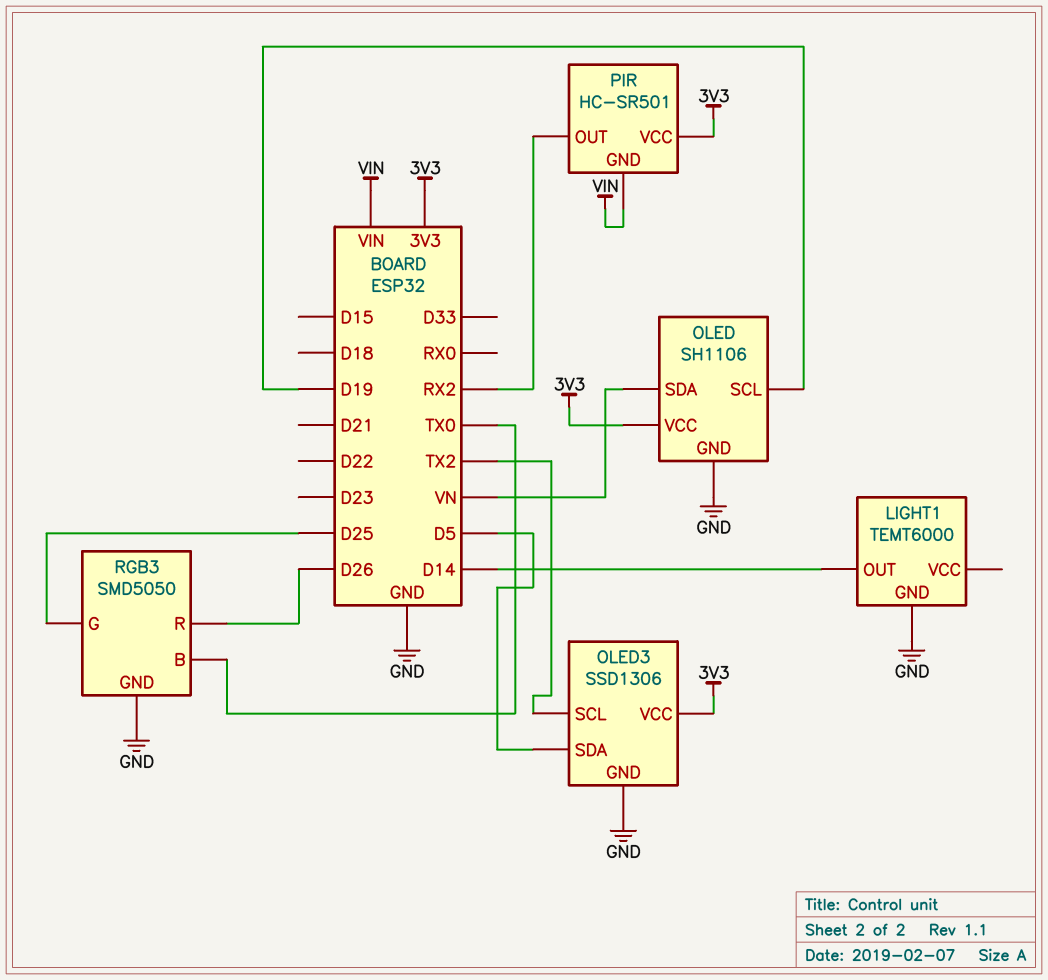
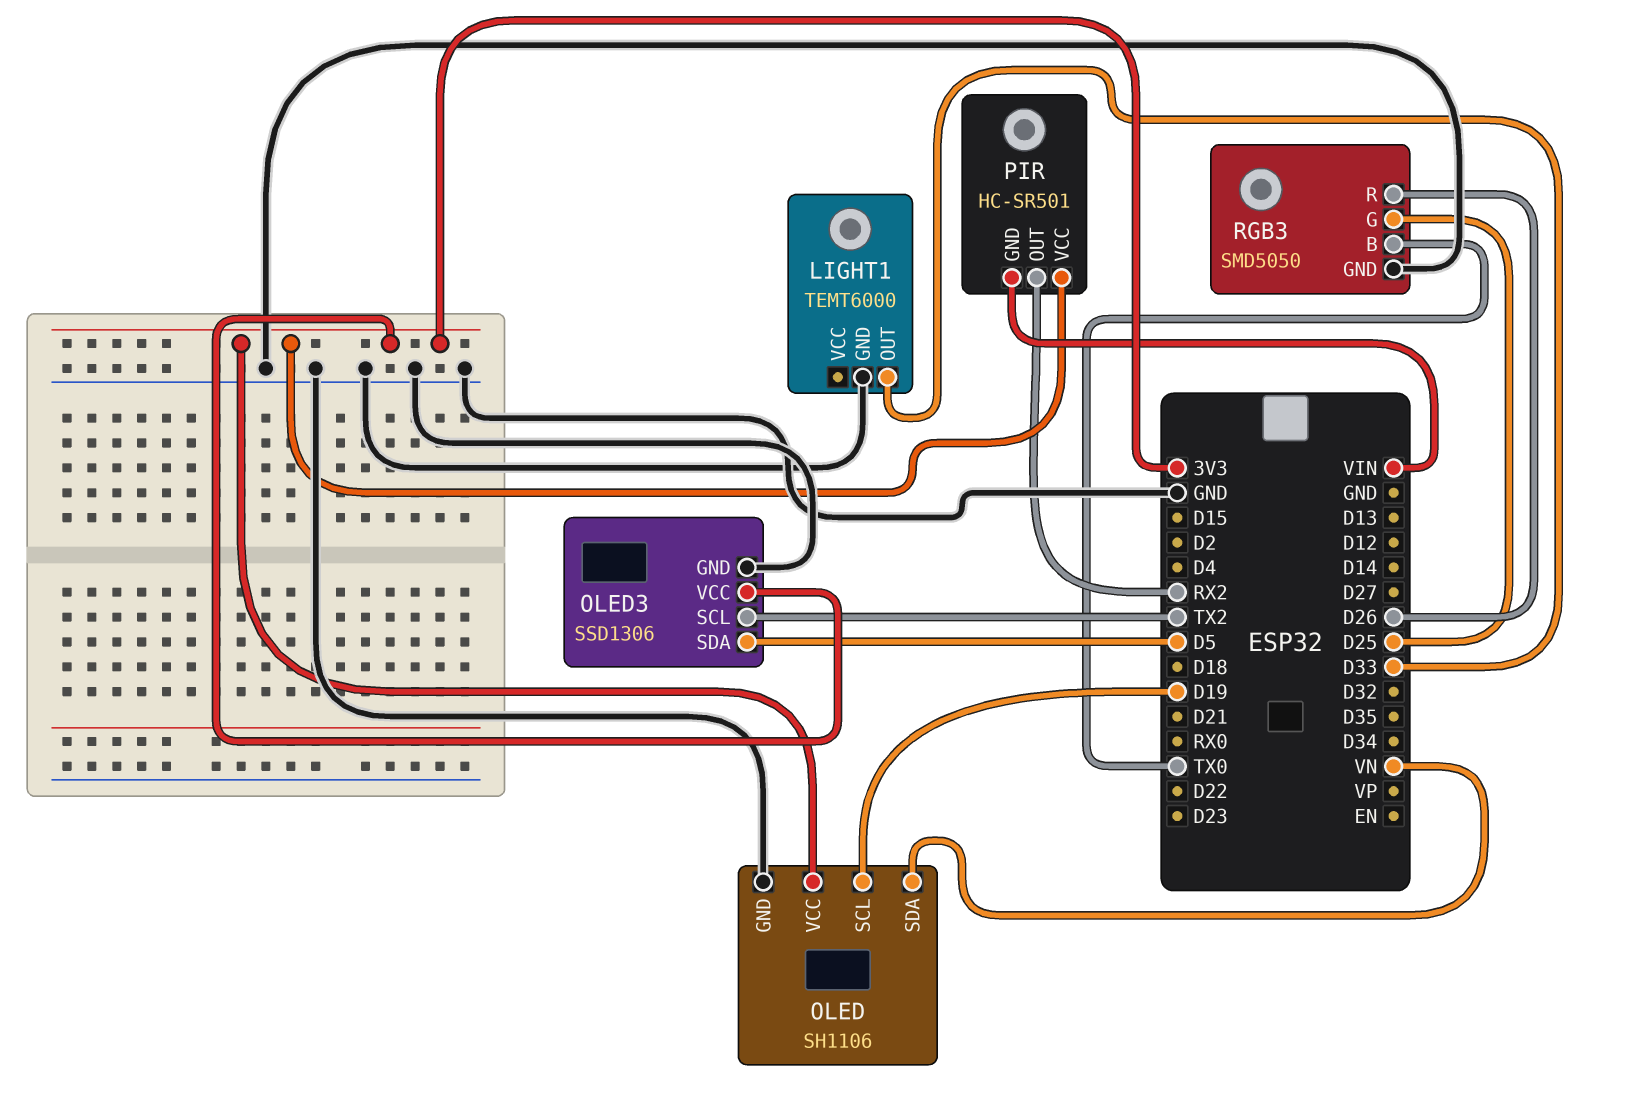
LIGHT1 pin OUT: D14 -> D33

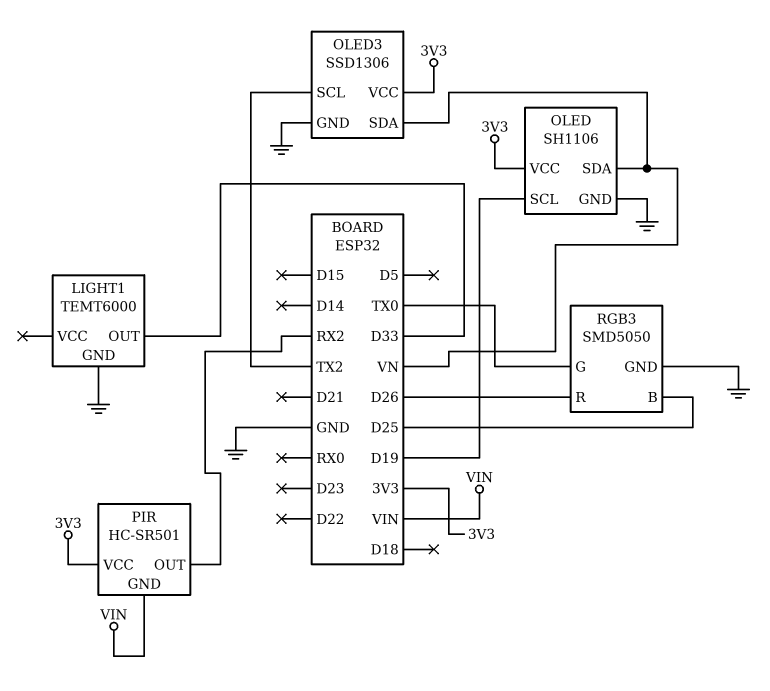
OLED3 pin SDA: D5 -> VN
RGB3 pin B: TX0 -> D25
RGB3 pin G: D25 -> TX0

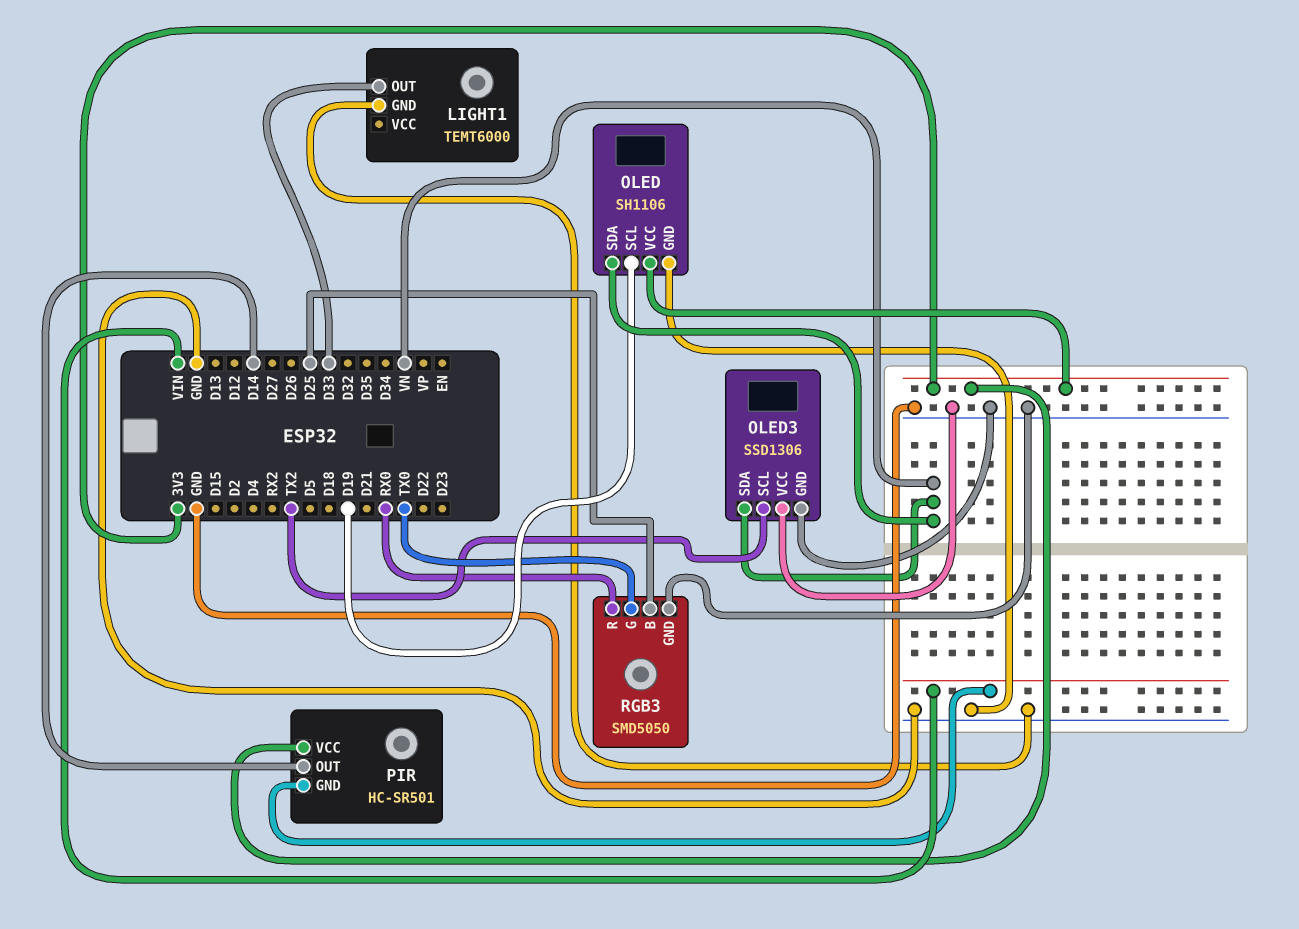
OLED3 pin VCC: 3V3 -> GND
PIR pin OUT: RX2 -> D14
RGB3 pin R: D26 -> RX0

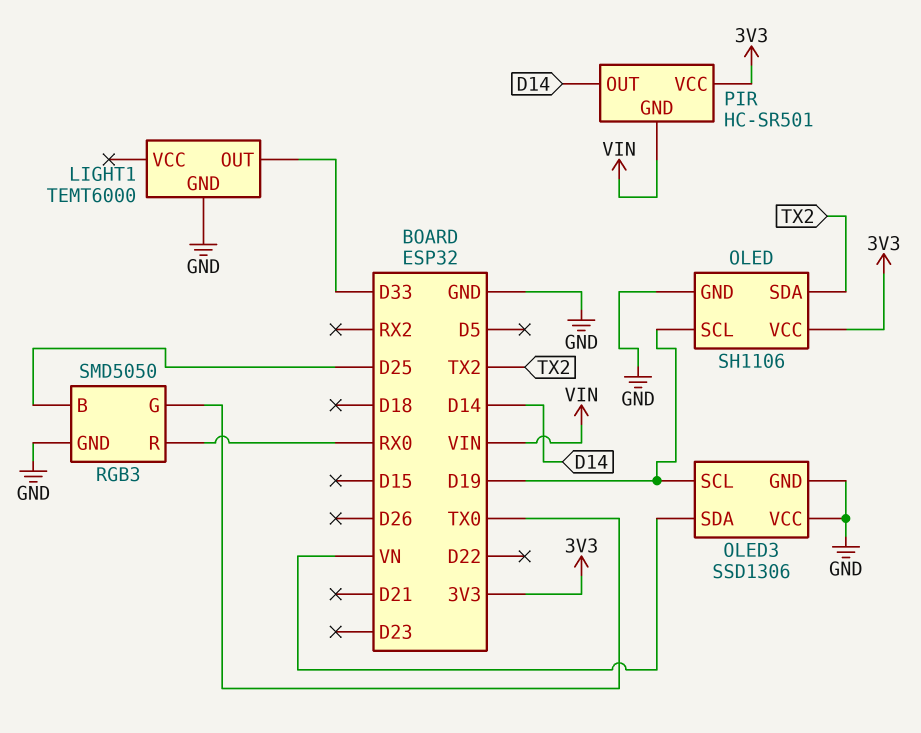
OLED pin SDA: VN -> TX2
OLED3 pin SCL: TX2 -> D19

